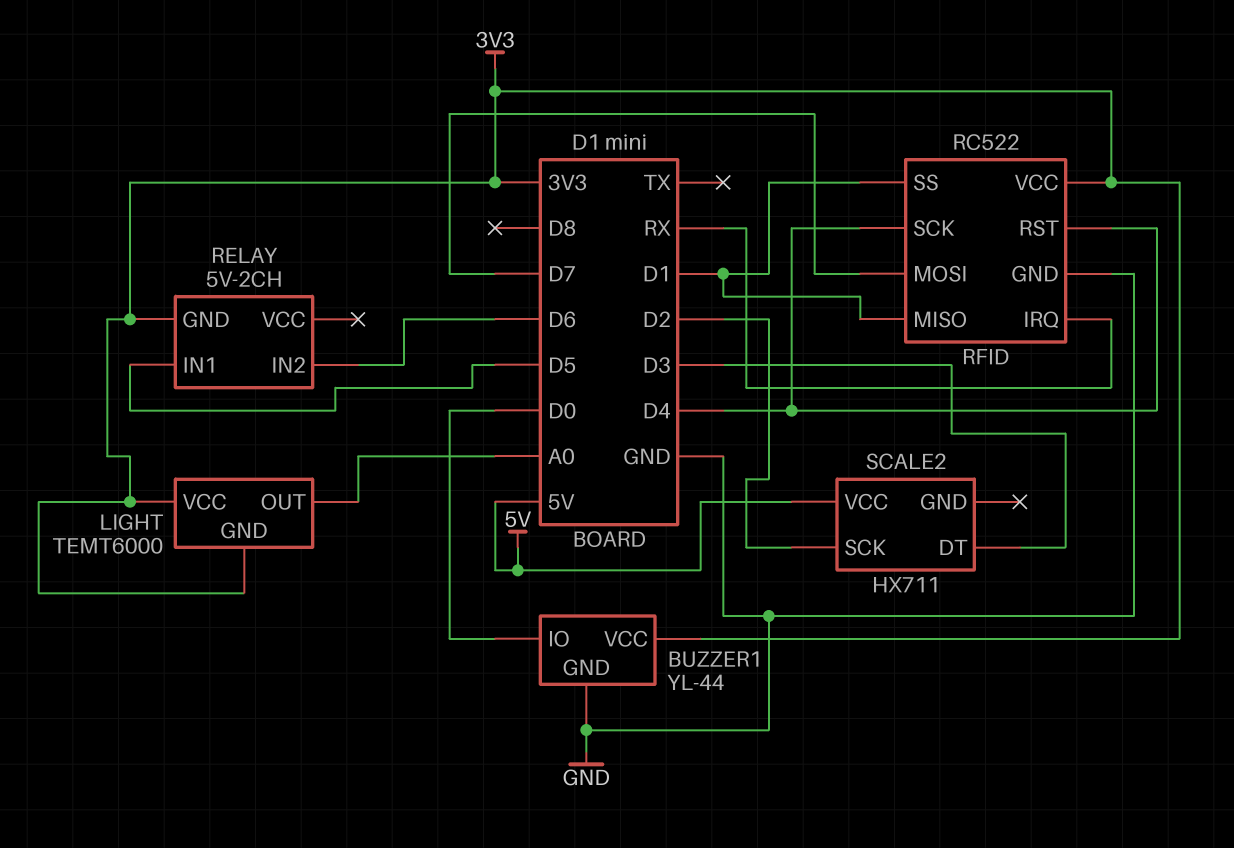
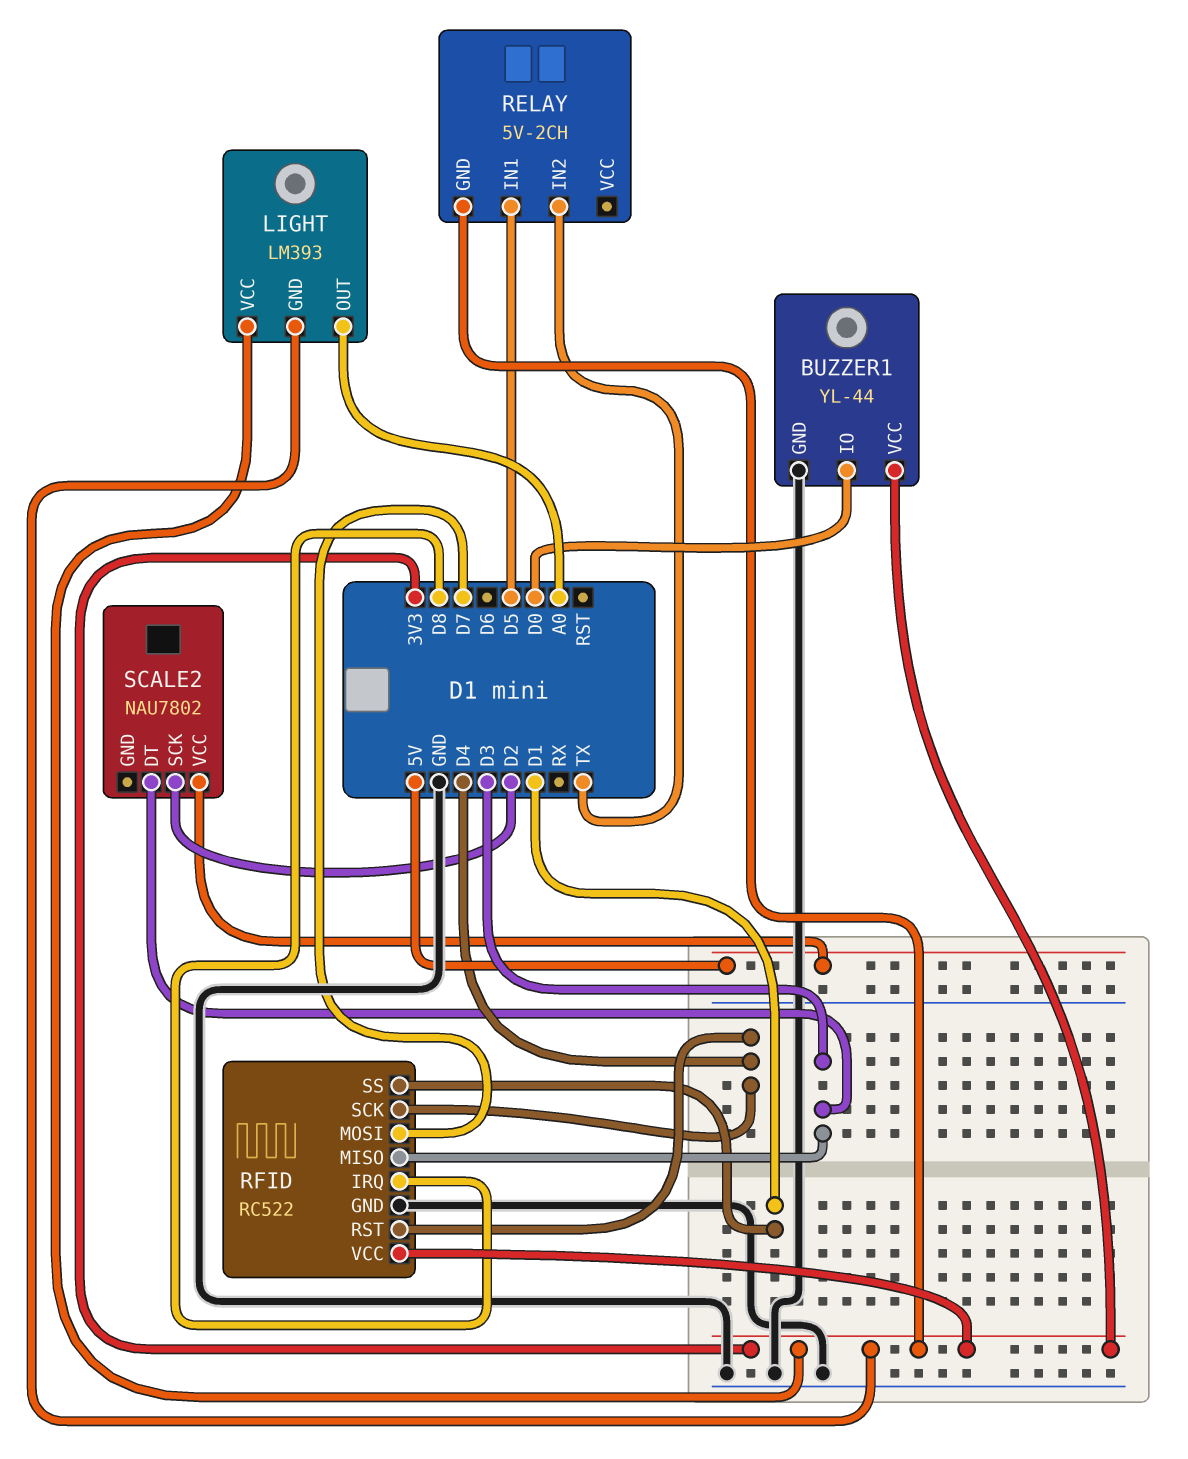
LIGHT: TEMT6000 -> LM393
RELAY pin IN2: D6 -> TX
RFID pin IRQ: RX -> D8
RFID pin MISO: D1 -> D3
SCALE2: HX711 -> NAU7802

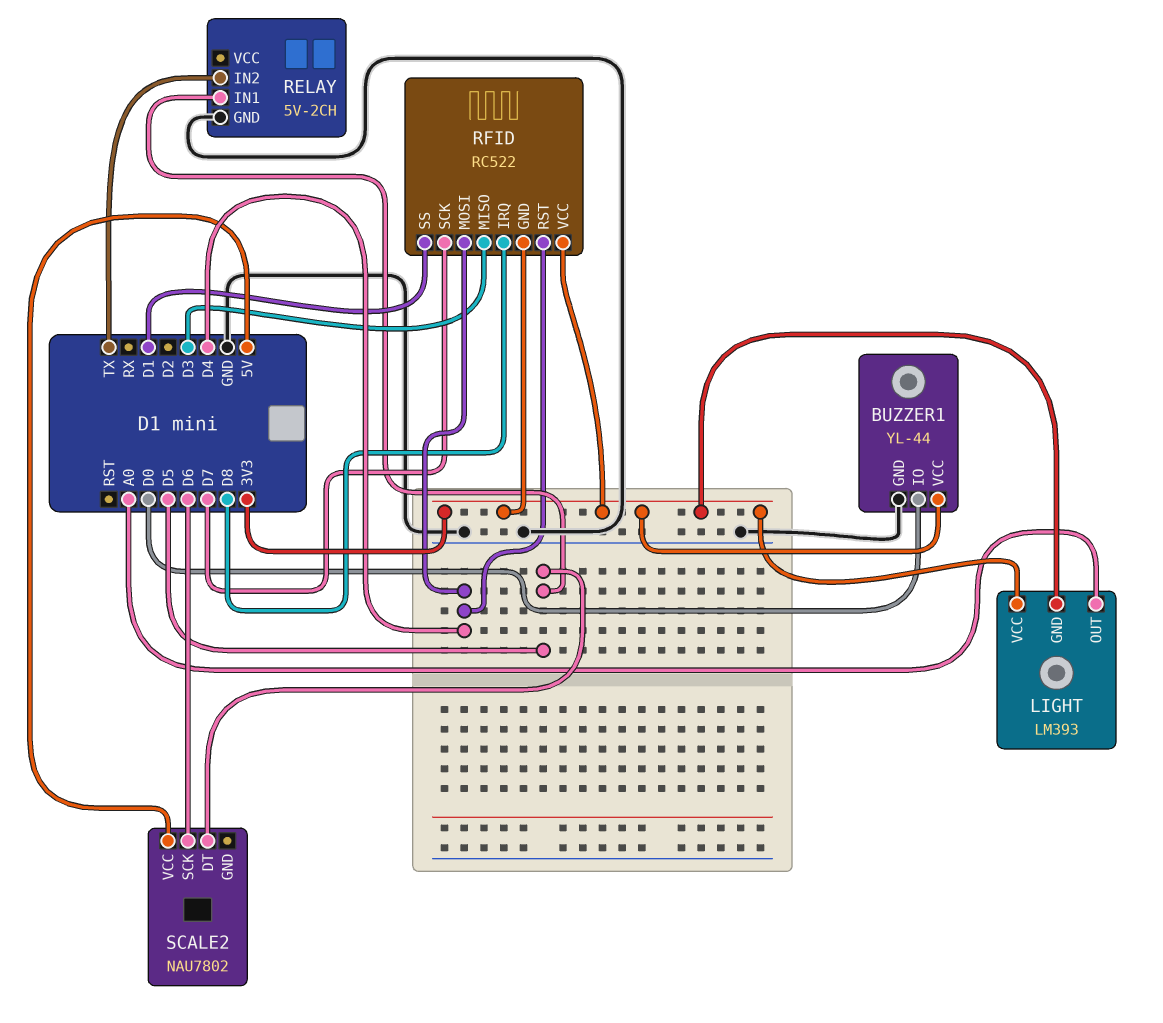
RELAY pin GND: 3V3 -> GND
RFID pin GND: GND -> 3V3
RFID pin MOSI: D7 -> D4
RFID pin SCK: D4 -> D7
SCALE2 pin DT: D3 -> D5
SCALE2 pin SCK: D2 -> D6

